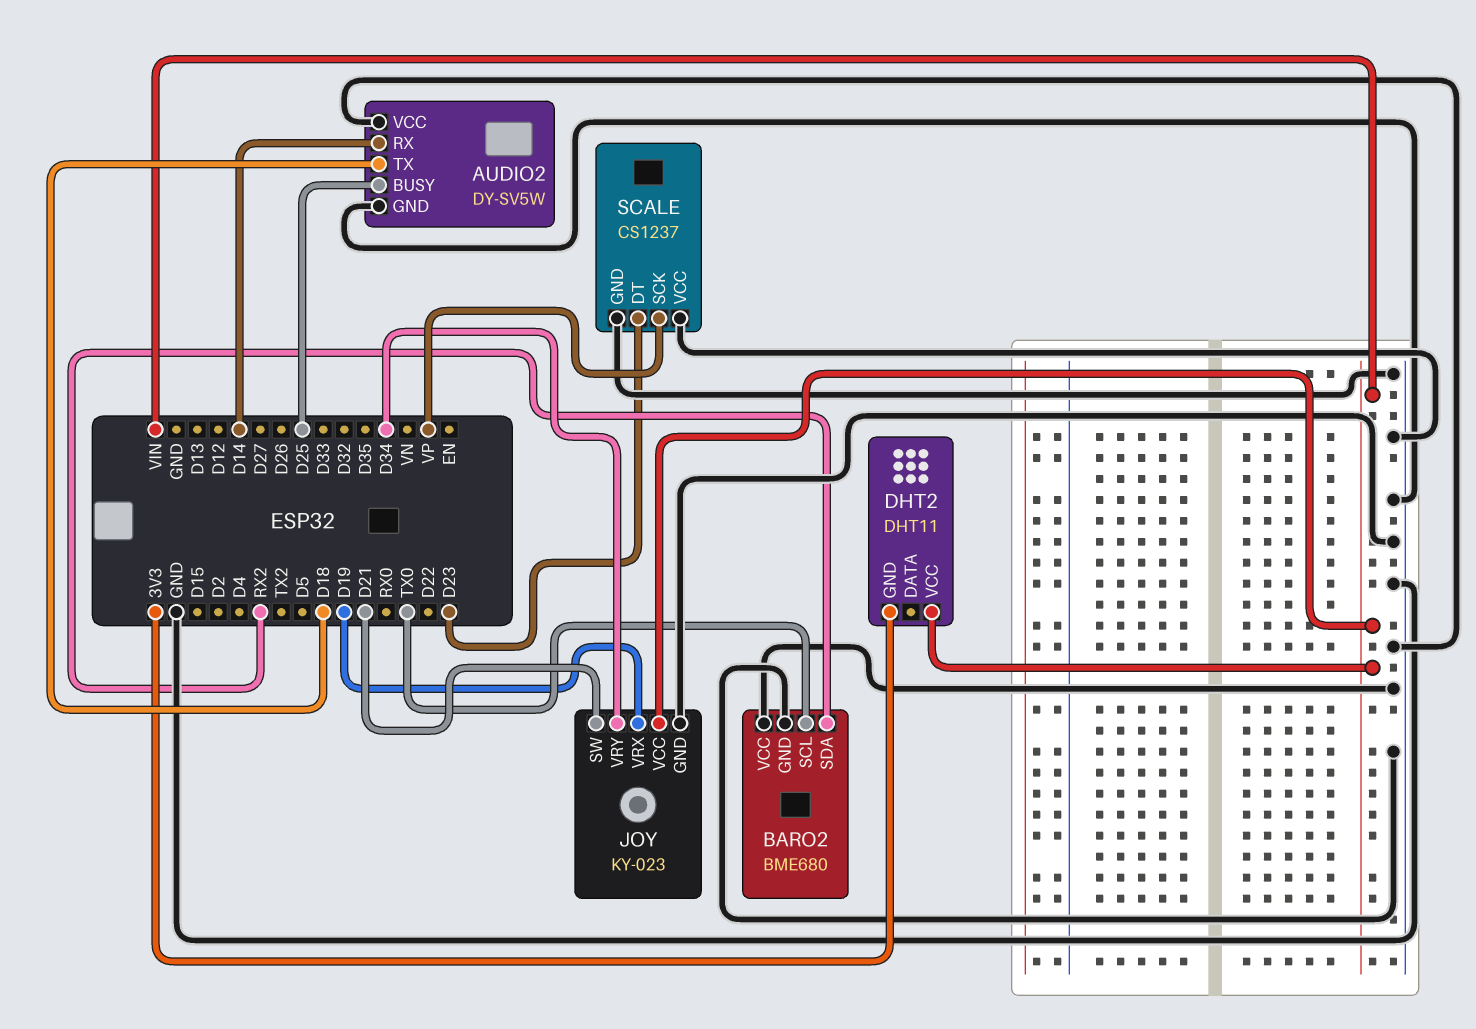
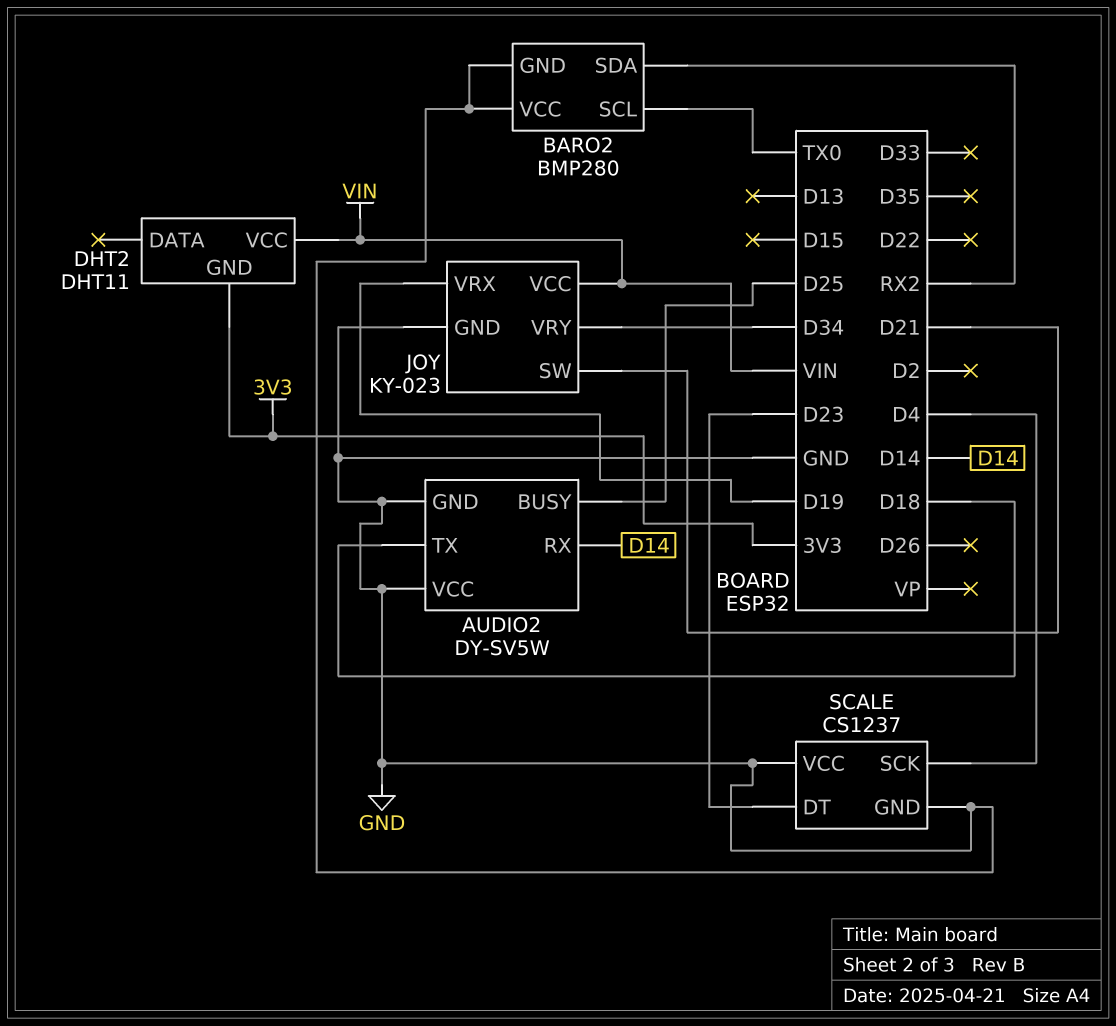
BARO2: BME680 -> BMP280
SCALE pin SCK: VP -> D4

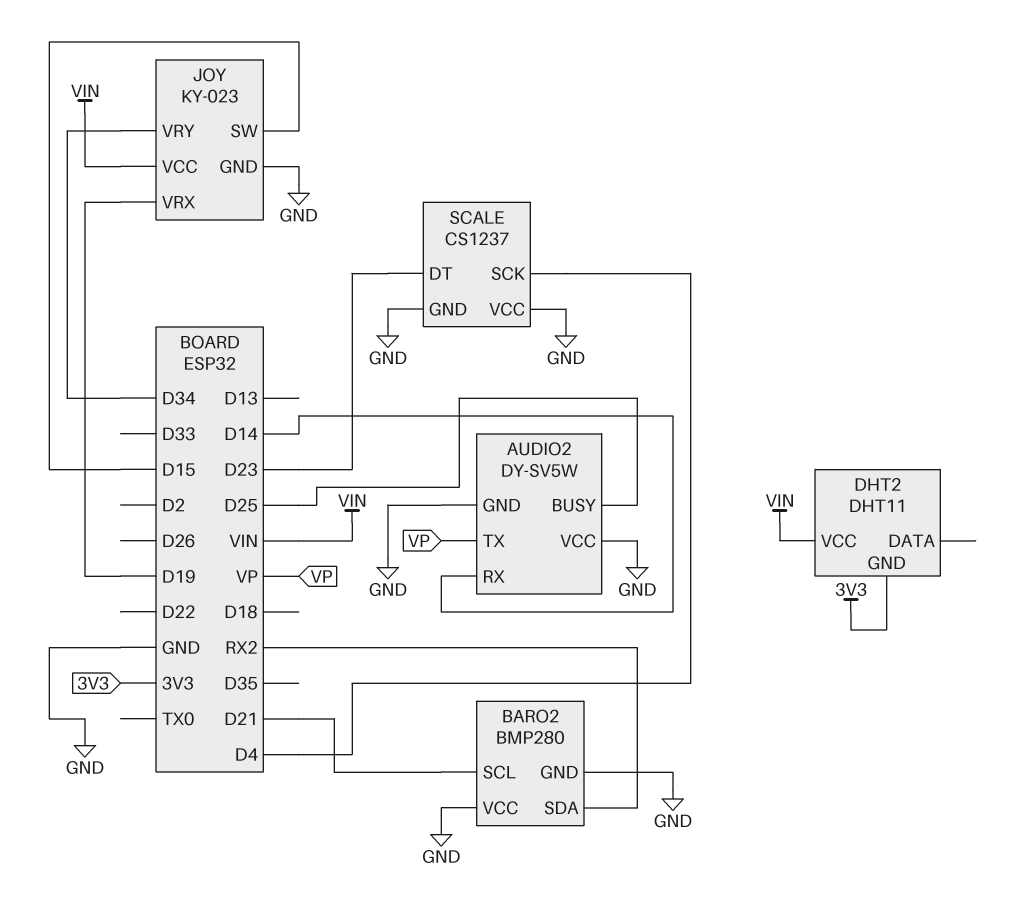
AUDIO2 pin TX: D18 -> VP
BARO2 pin SCL: TX0 -> D21
JOY pin SW: D21 -> D15

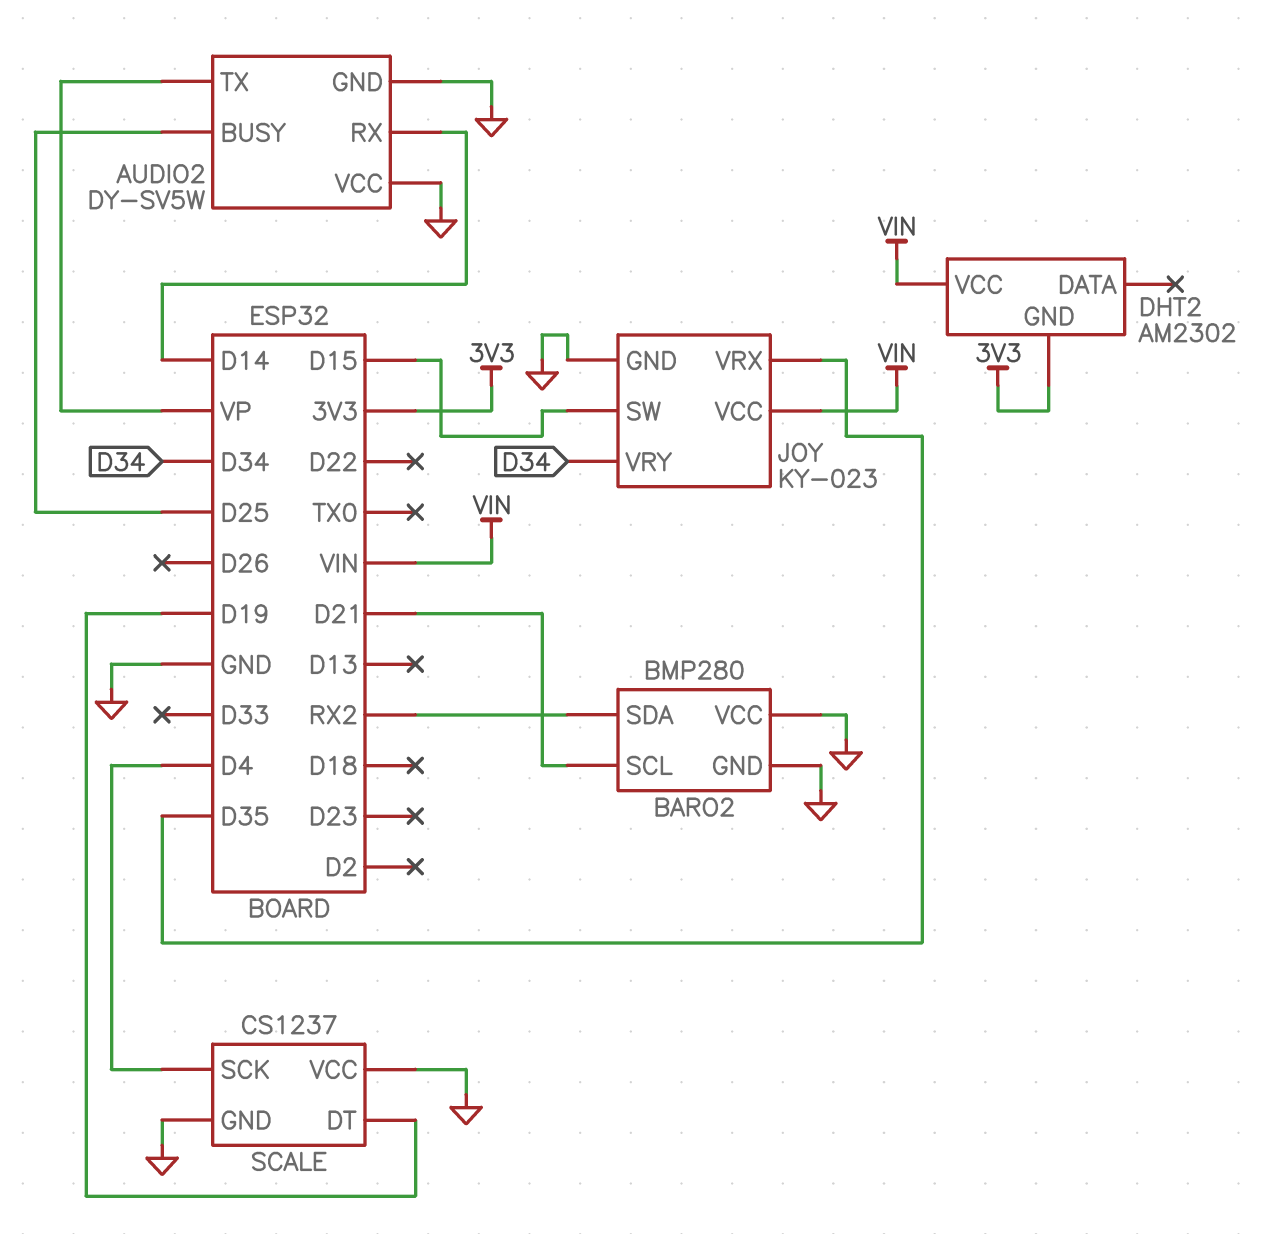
DHT2: DHT11 -> AM2302
JOY pin VRX: D19 -> D35
SCALE pin DT: D23 -> D19

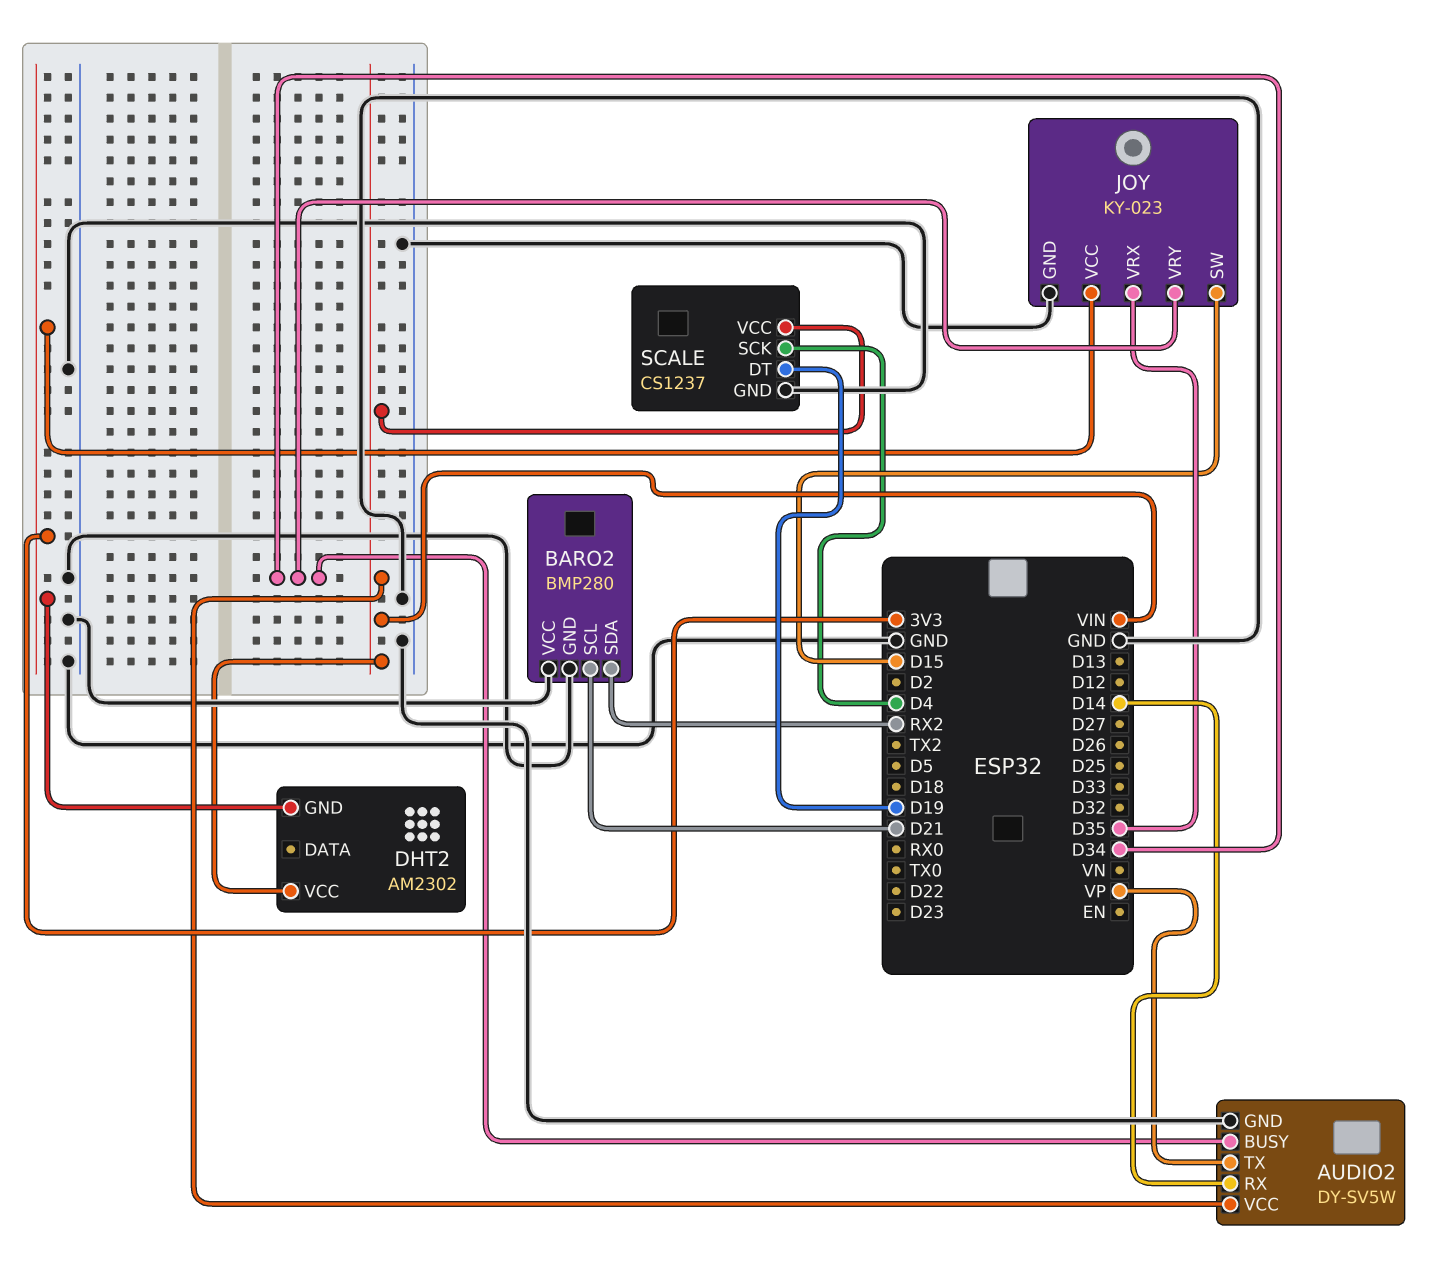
AUDIO2 pin BUSY: D25 -> D34
AUDIO2 pin VCC: GND -> VIN
JOY pin VCC: VIN -> 3V3
SCALE pin VCC: GND -> VIN

